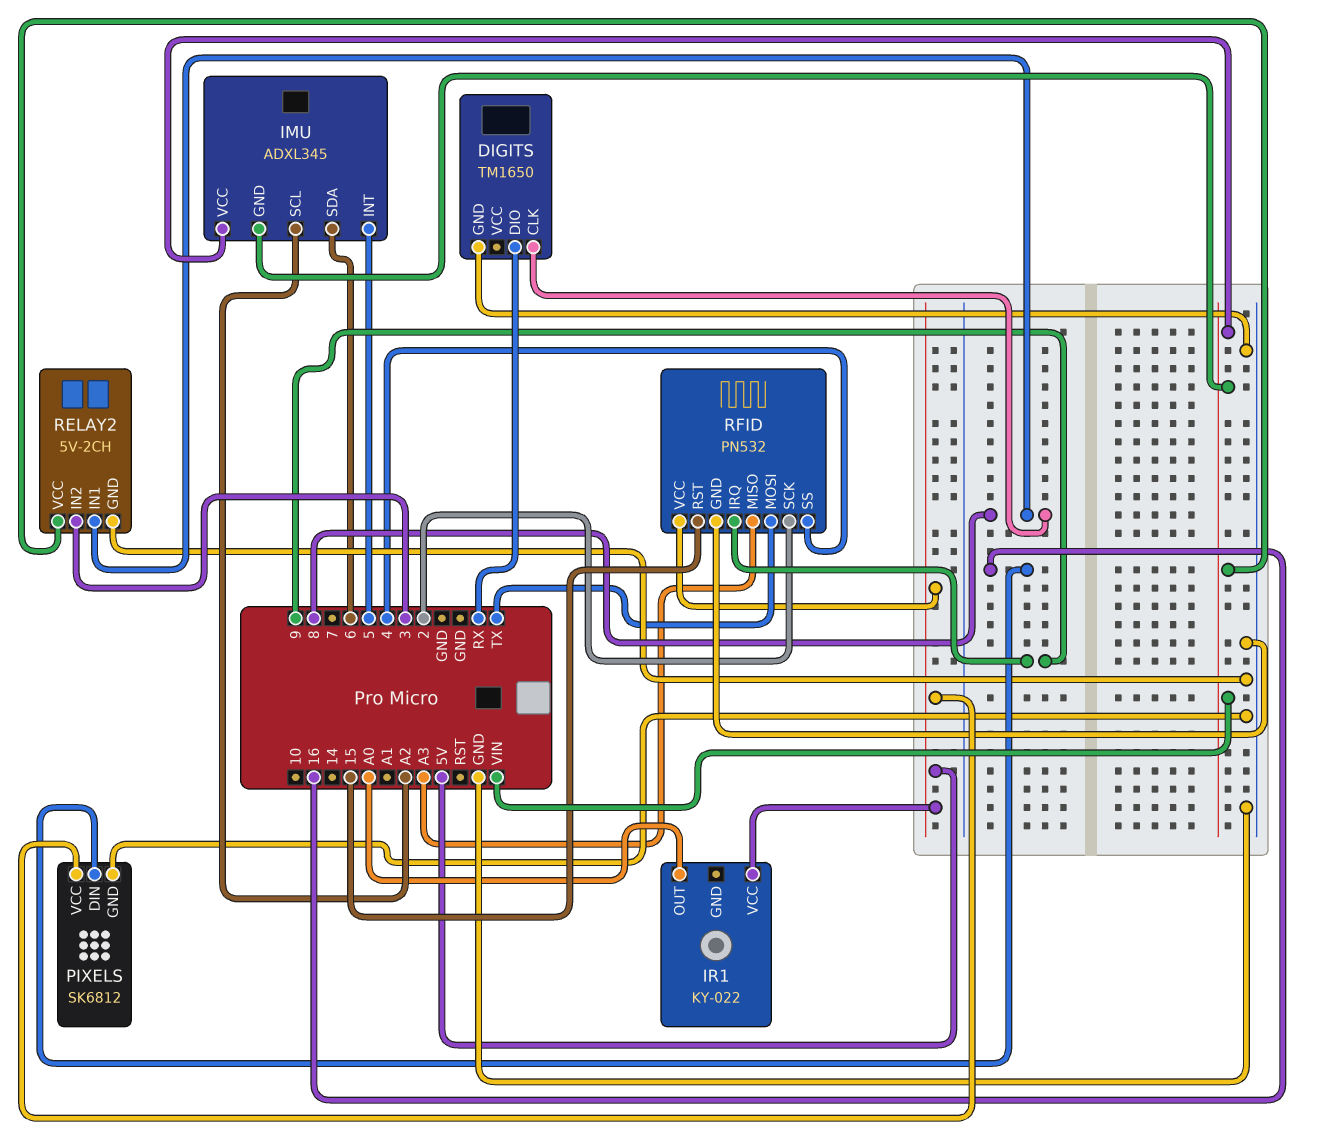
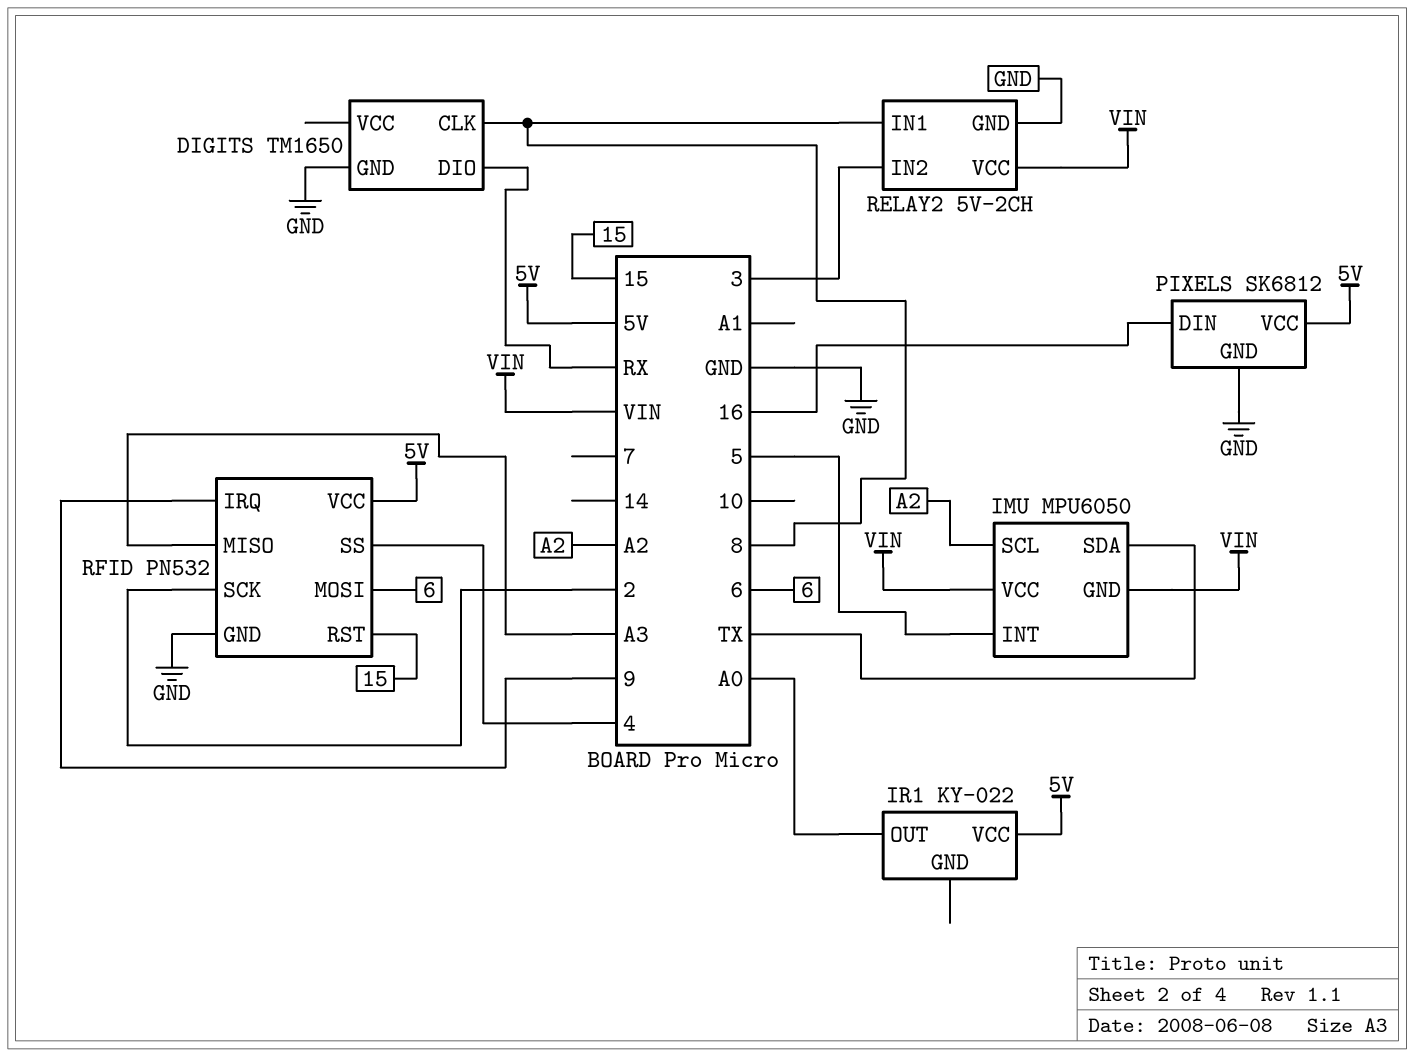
IMU: ADXL345 -> MPU6050
IMU pin SDA: 6 -> TX
RFID pin MOSI: TX -> 6

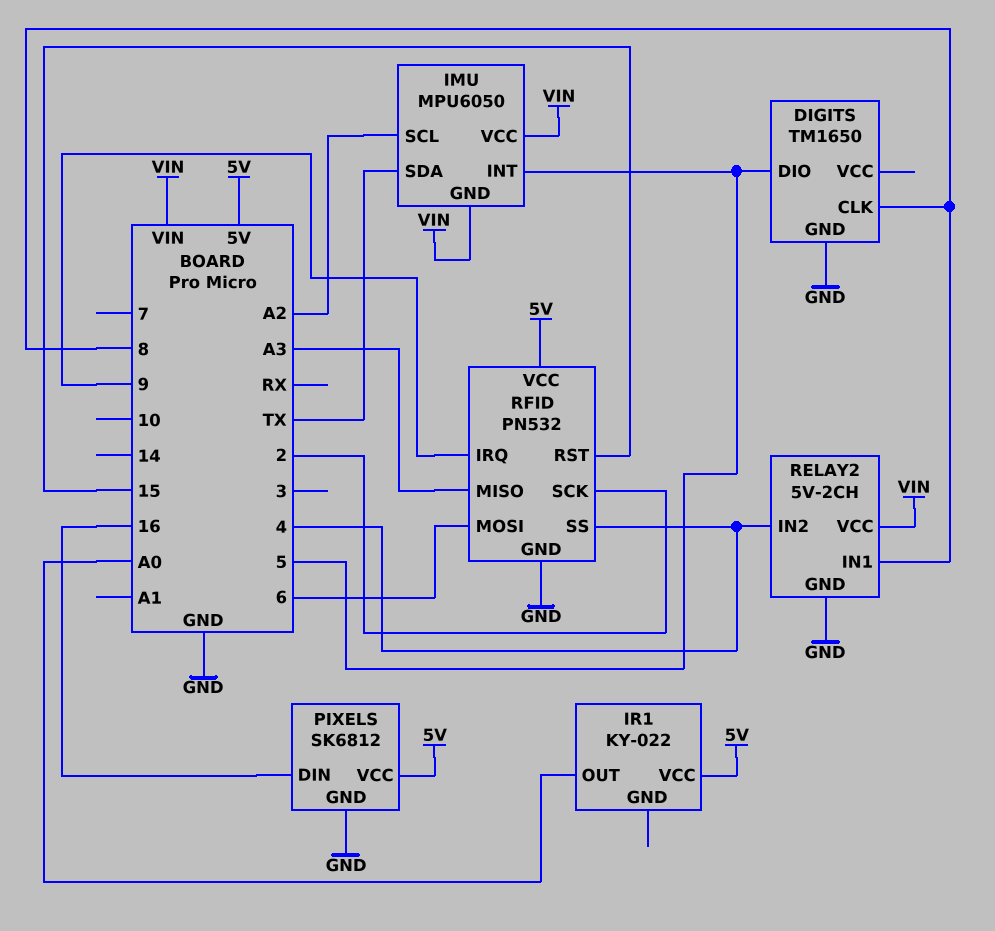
DIGITS pin DIO: RX -> 5
RELAY2 pin IN2: 3 -> 4

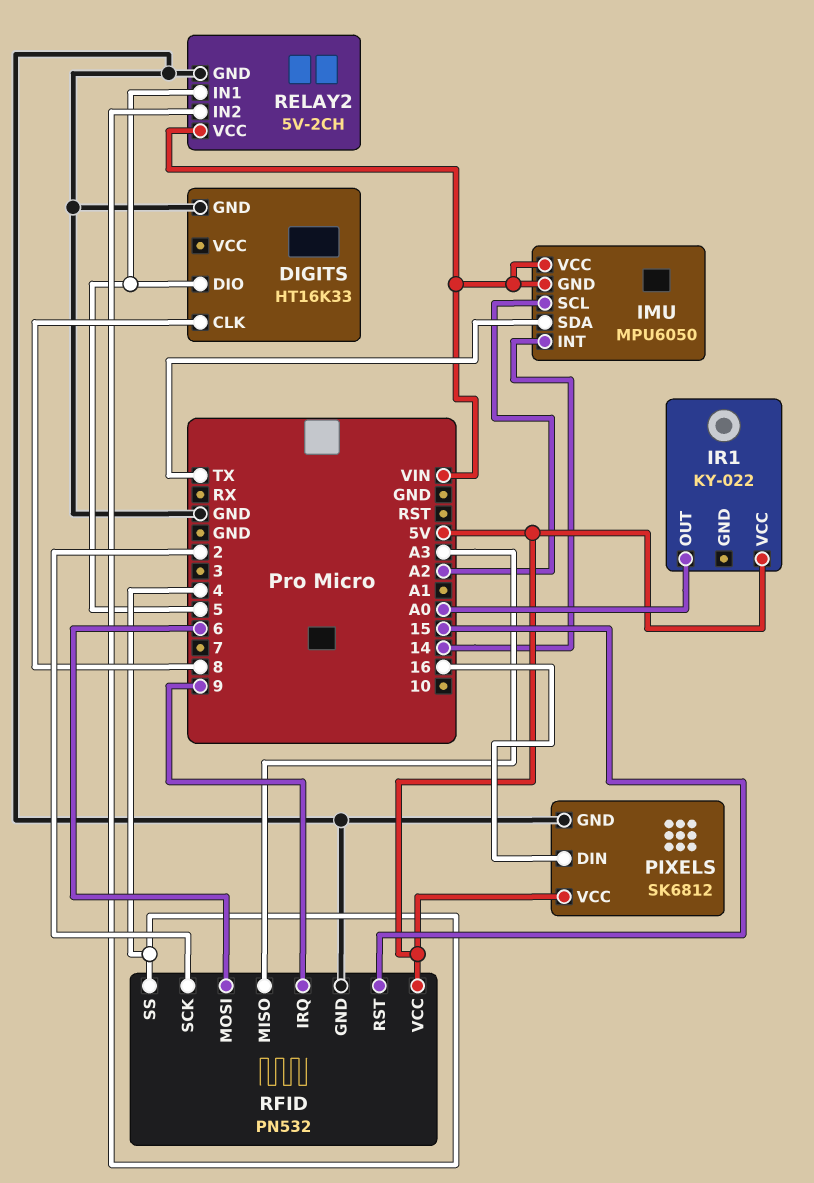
DIGITS: TM1650 -> HT16K33
IMU pin INT: 5 -> 14
RELAY2 pin IN1: 8 -> 5

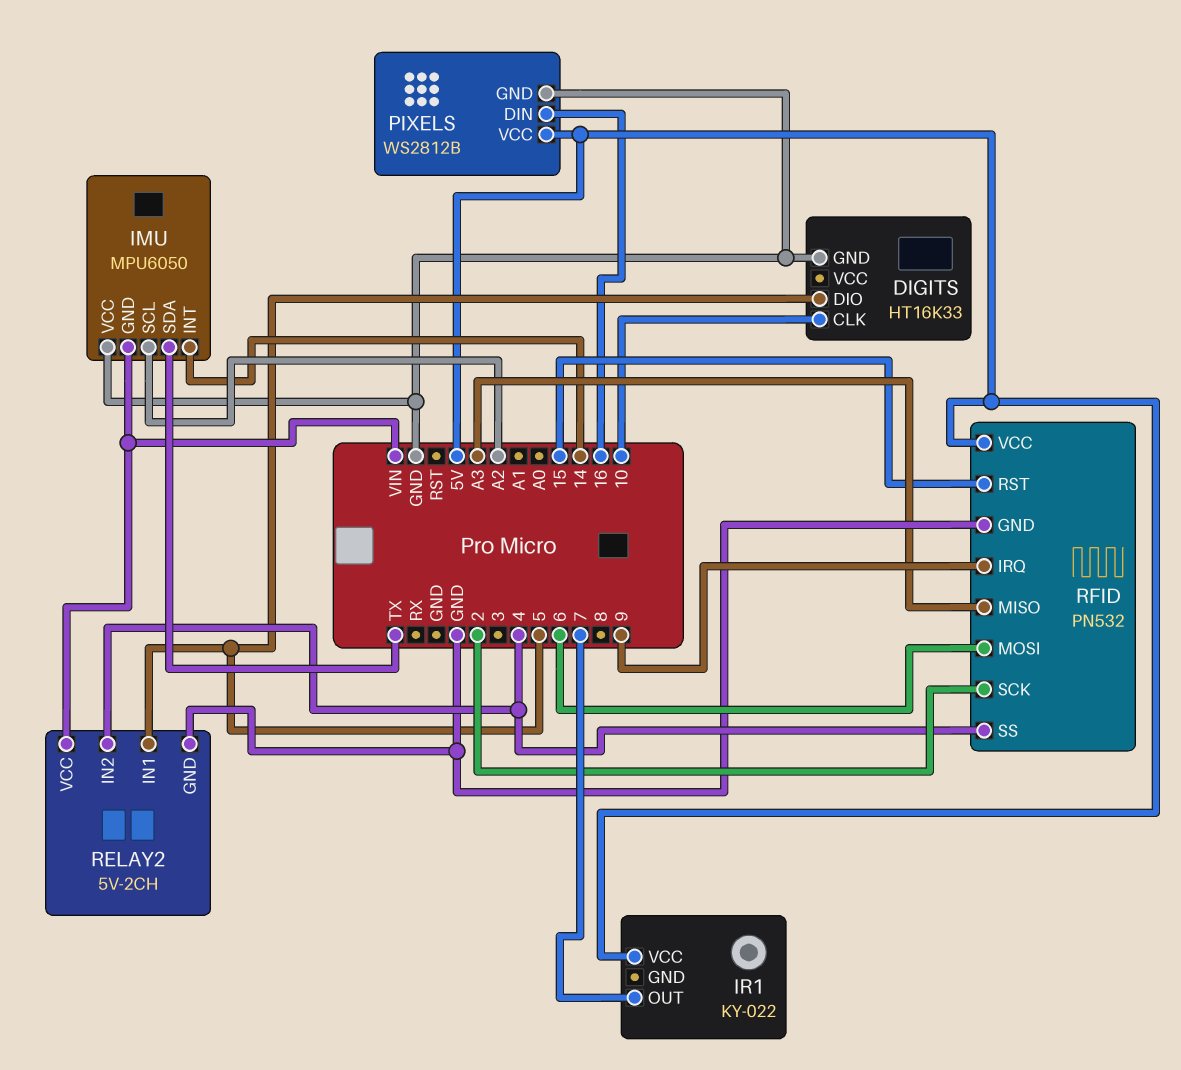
DIGITS pin CLK: 8 -> 10
IMU pin VCC: VIN -> GND
IR1 pin OUT: A0 -> 7
PIXELS: SK6812 -> WS2812B

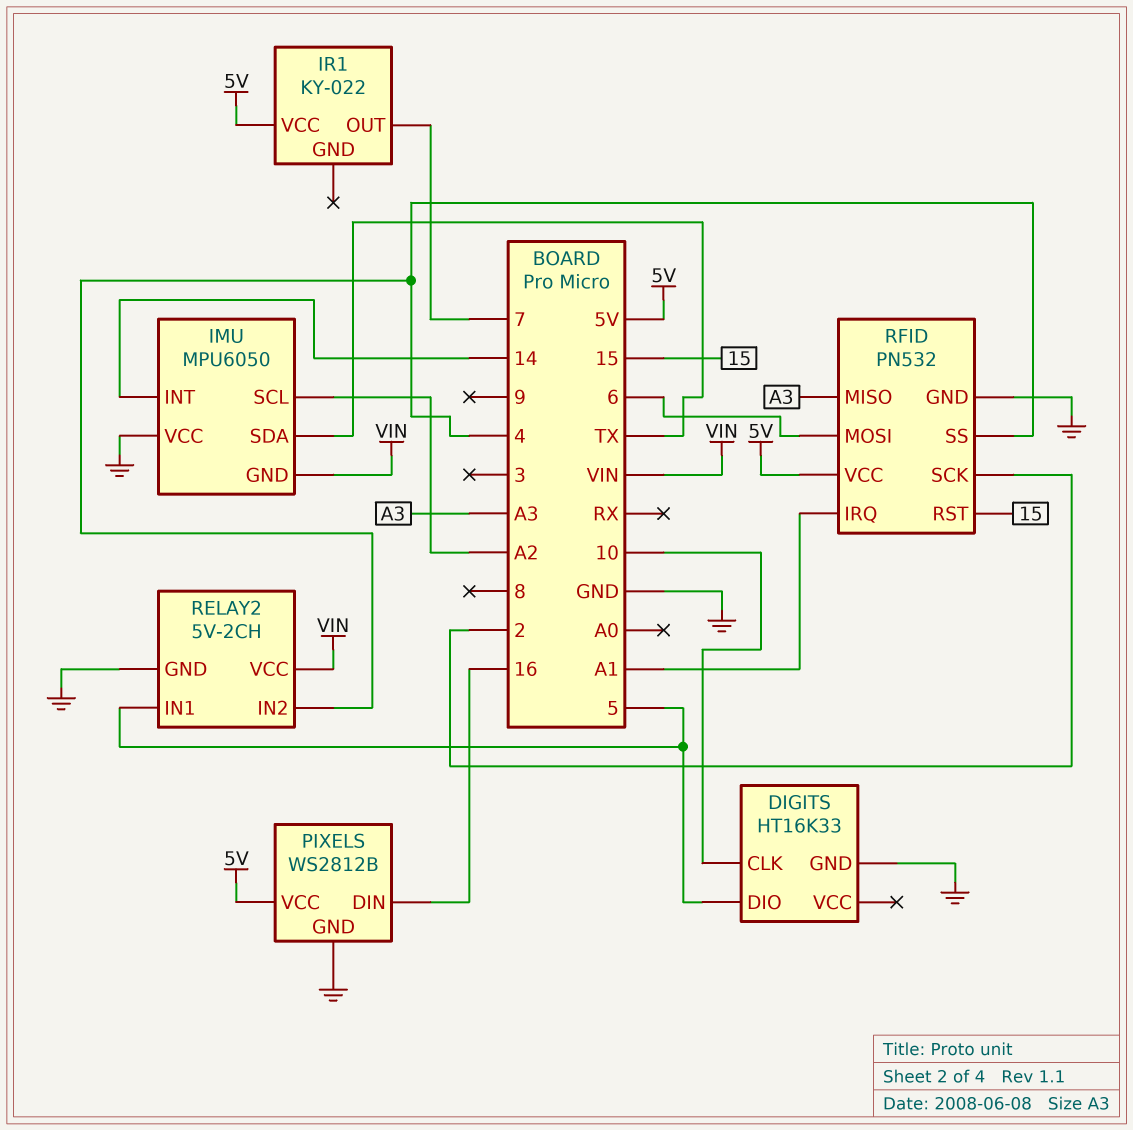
RFID pin IRQ: 9 -> A1

